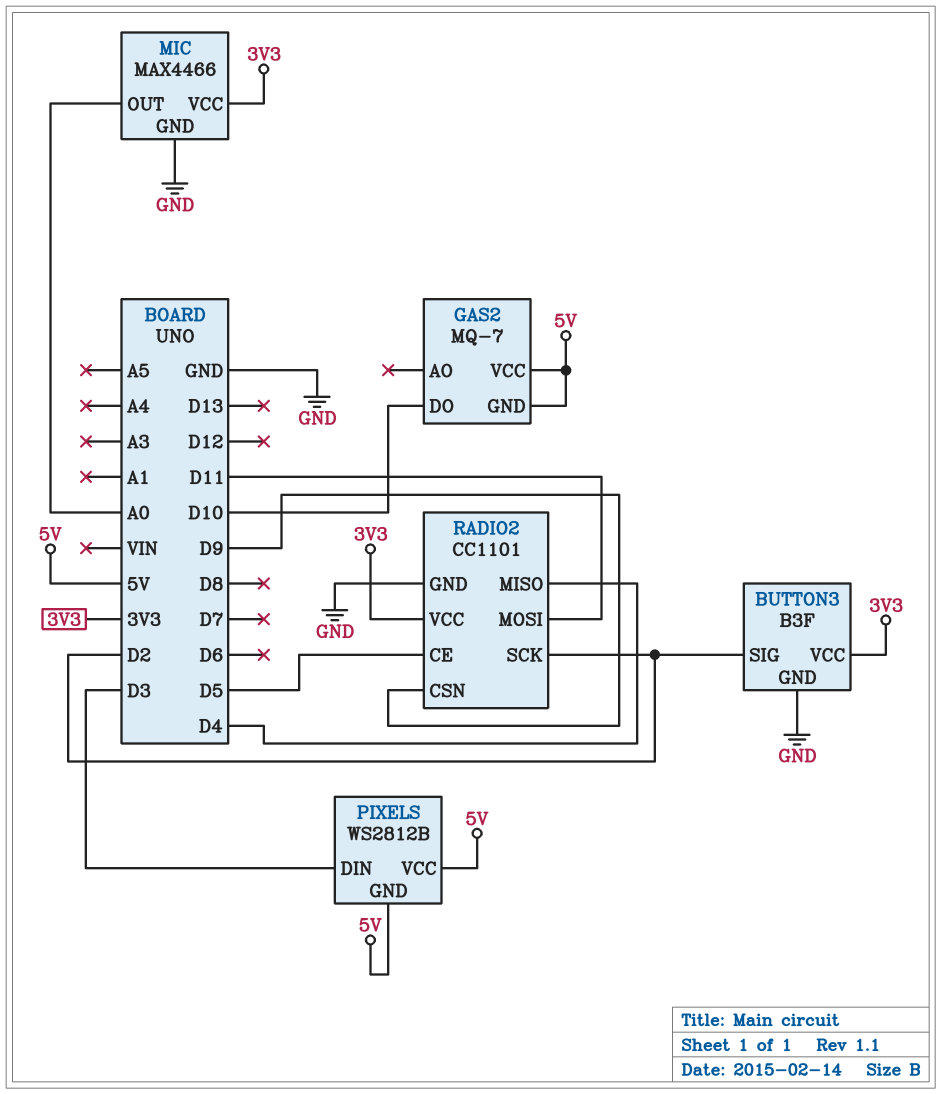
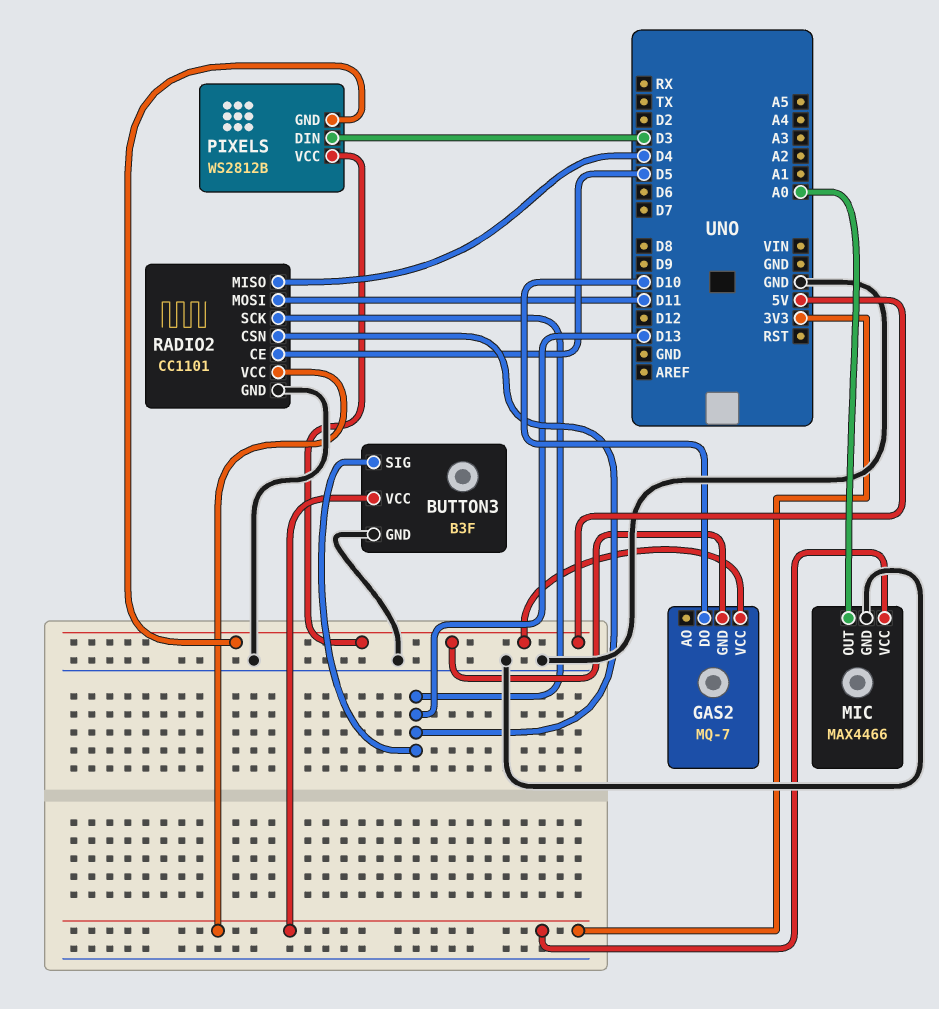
BUTTON3 pin SIG: D2 -> D13
RADIO2 pin CSN: D9 -> D13
RADIO2 pin SCK: D2 -> D13

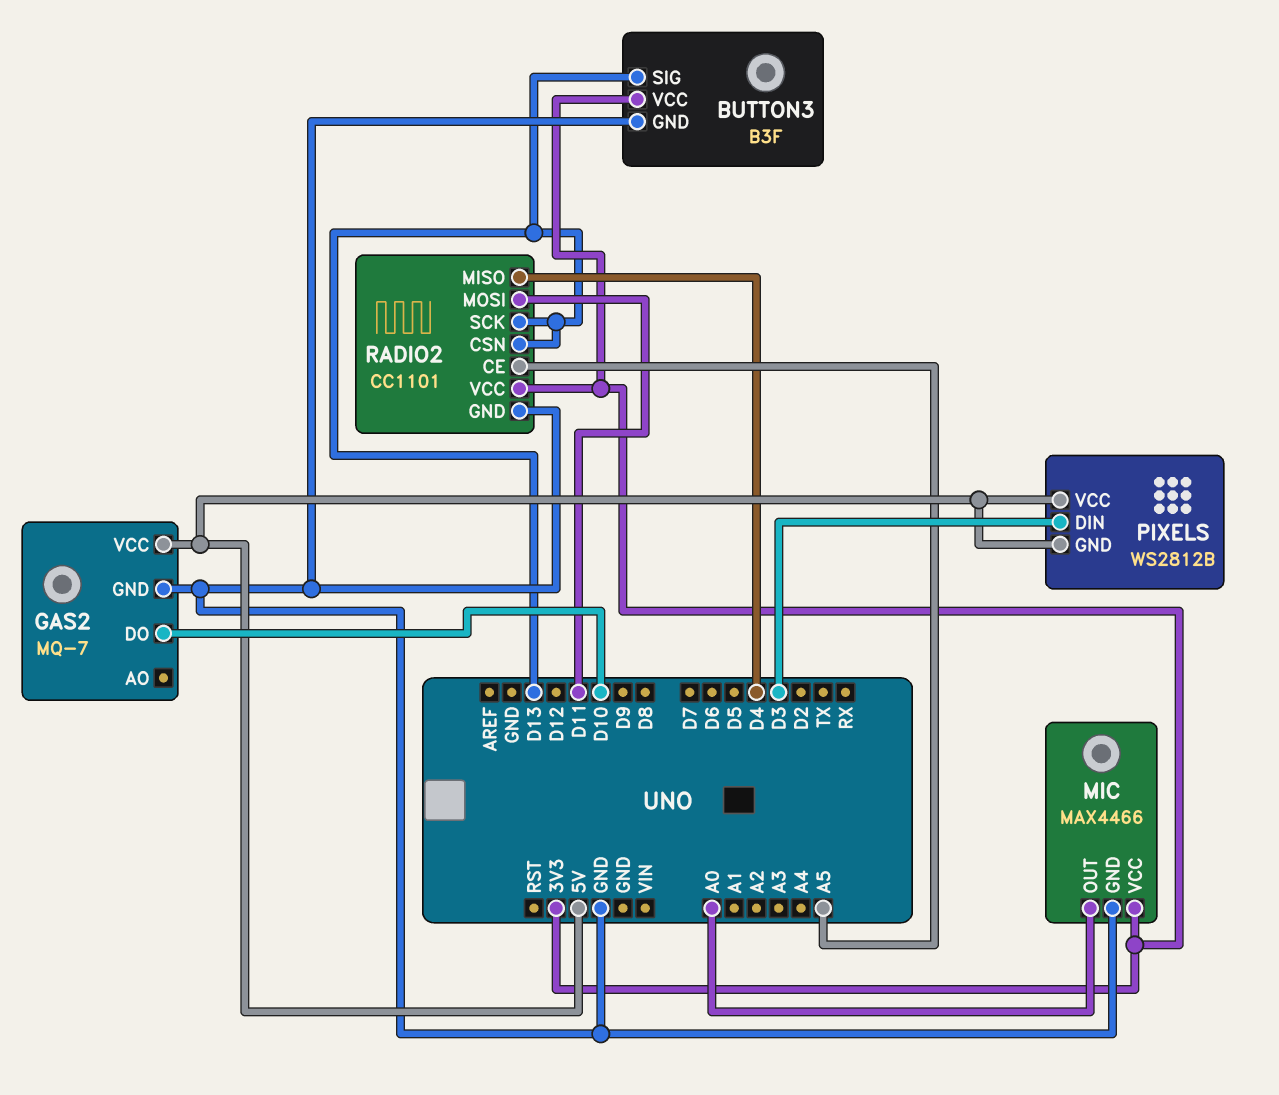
GAS2 pin GND: 5V -> GND
RADIO2 pin CE: D5 -> A5

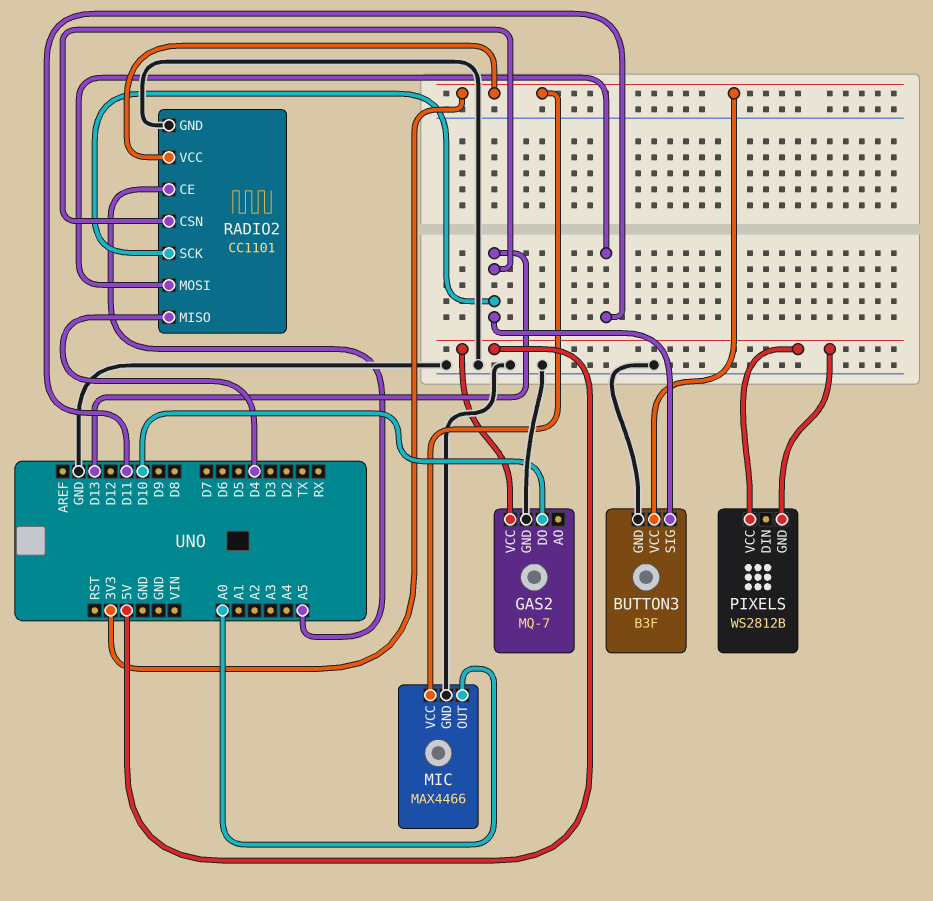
PIXELS pin DIN: D3 -> none

